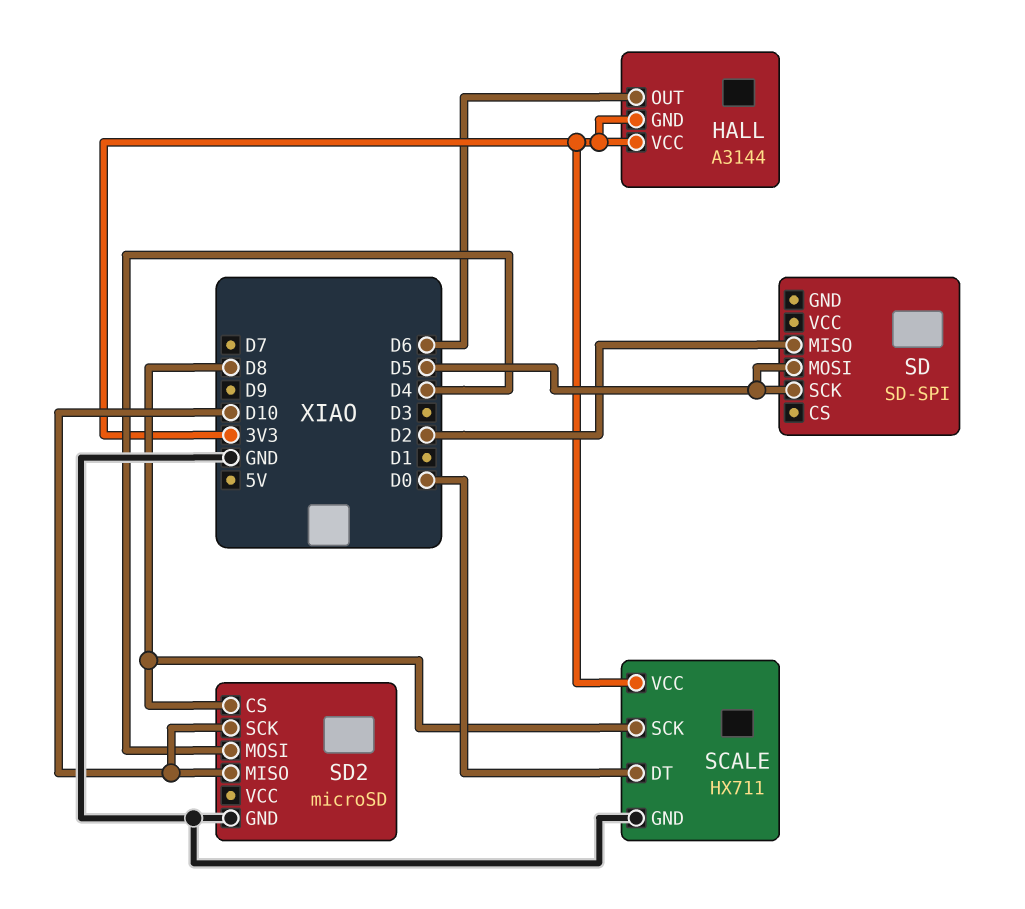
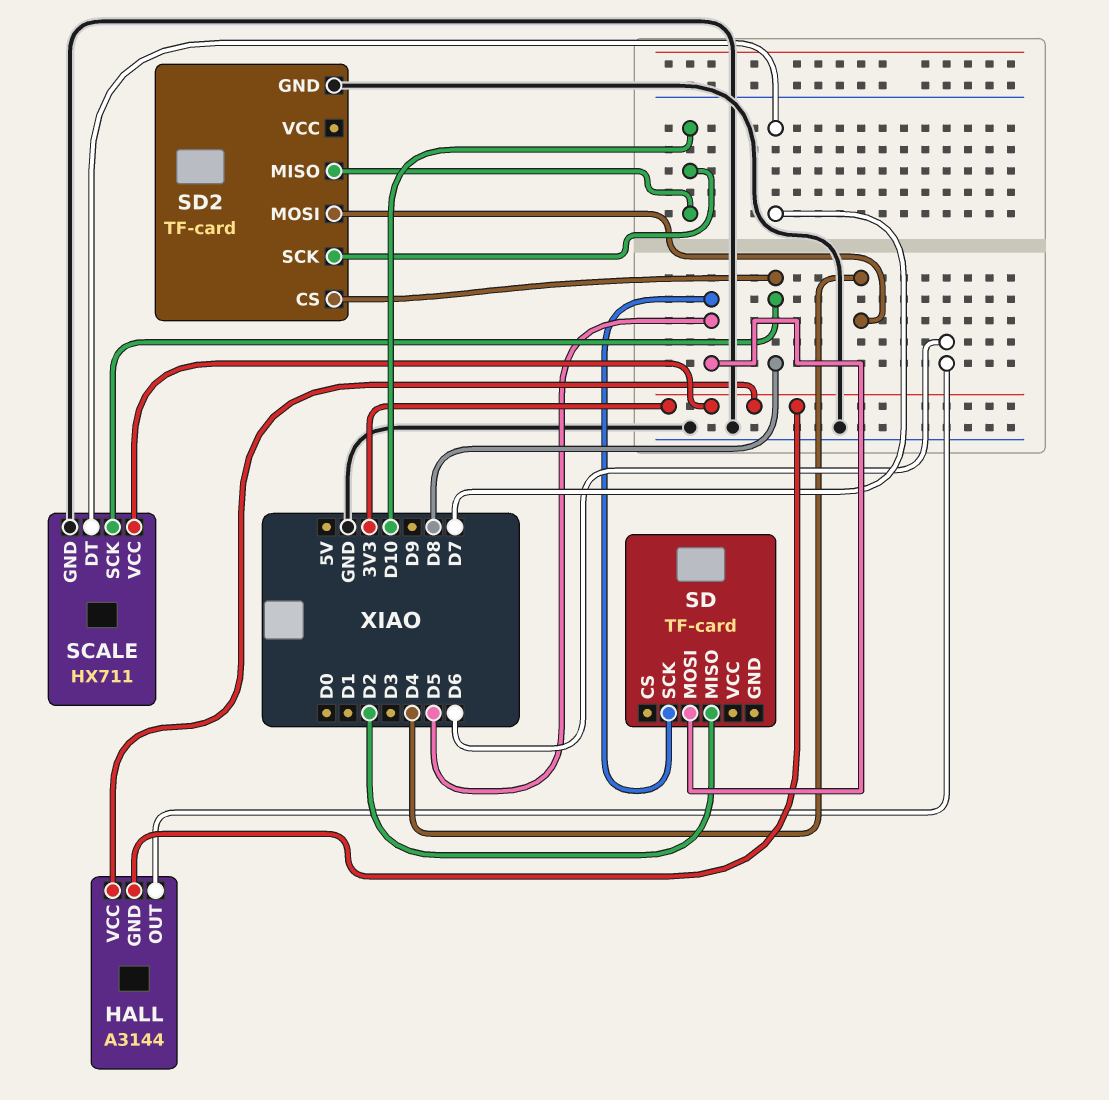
SCALE pin DT: D0 -> D7
SD: SD-SPI -> TF-card
SD2: microSD -> TF-card

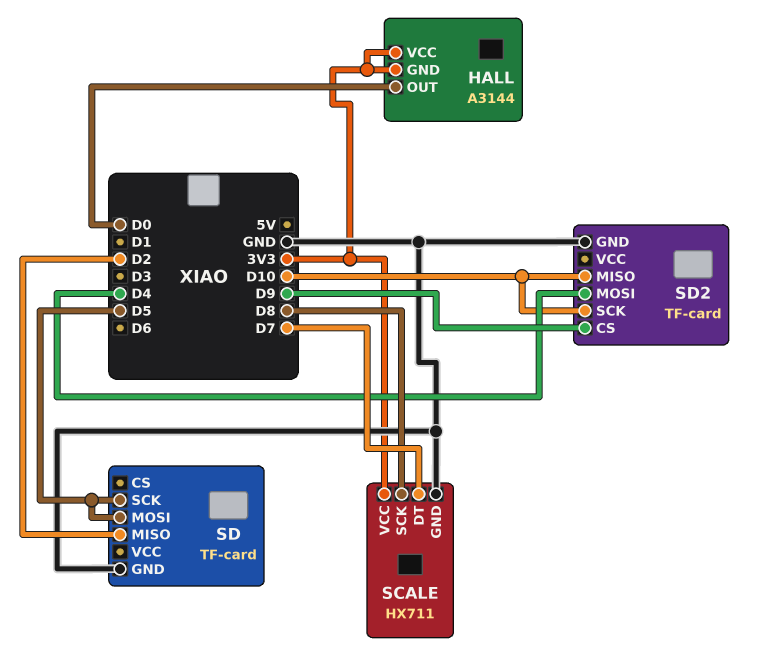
HALL pin OUT: D6 -> D0
SD pin GND: none -> GND
SD2 pin CS: D8 -> D9

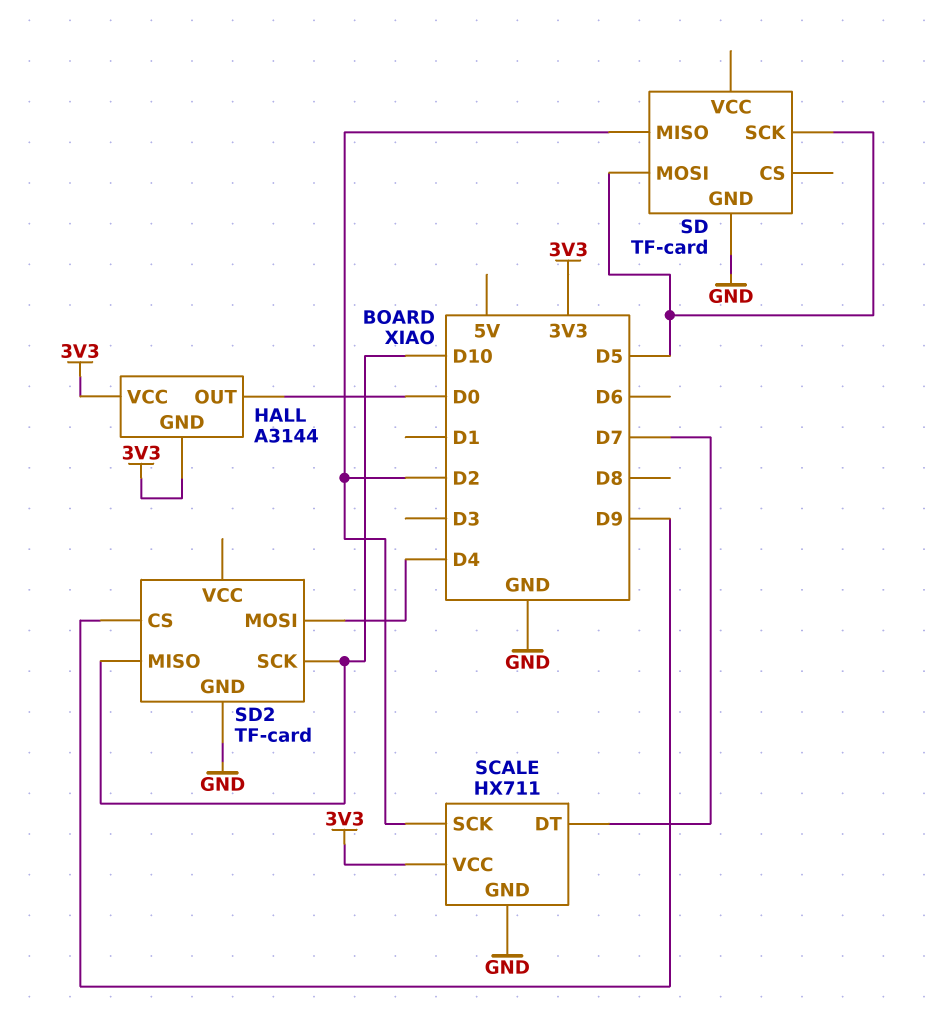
SCALE pin SCK: D8 -> D2

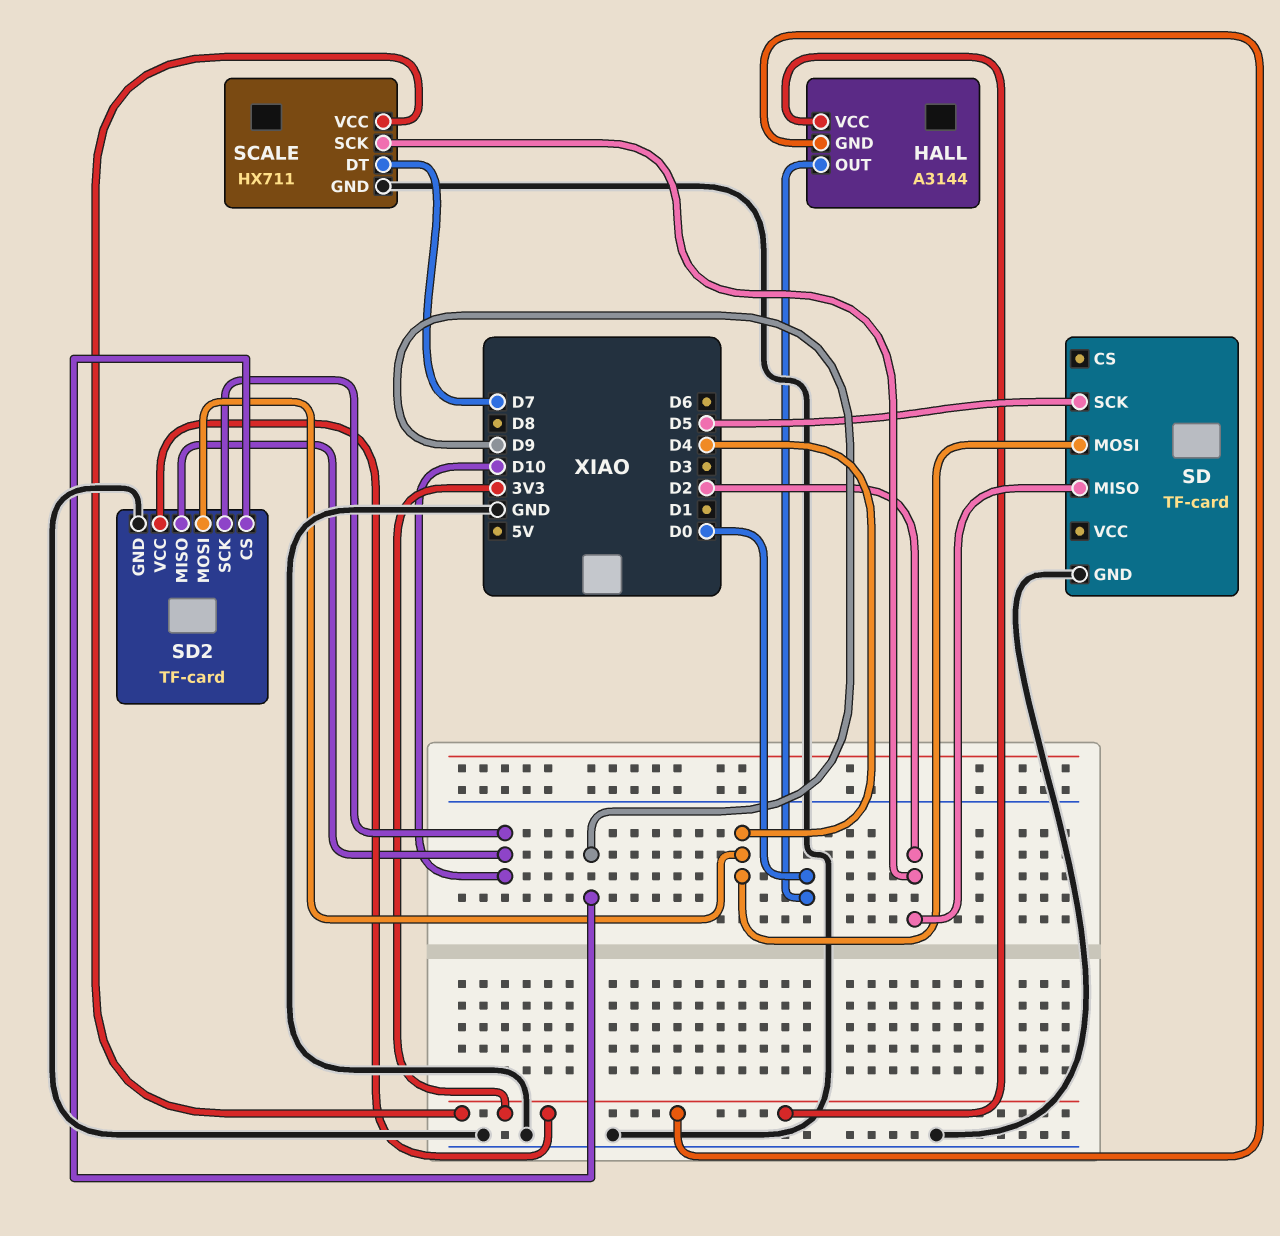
SD pin MOSI: D5 -> D4
SD2 pin VCC: none -> 3V3

